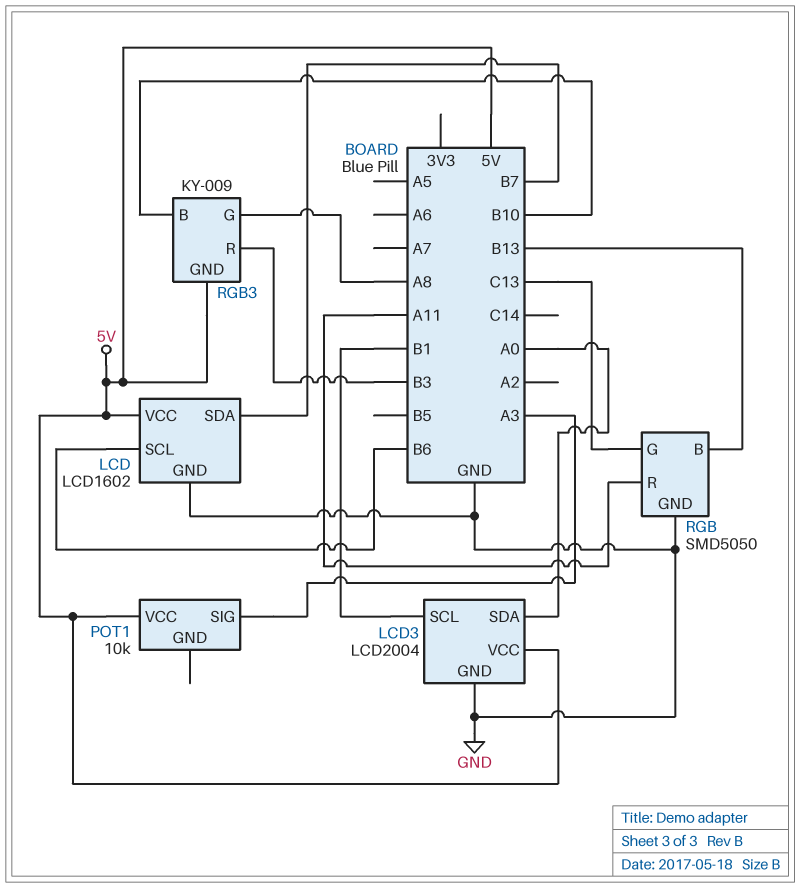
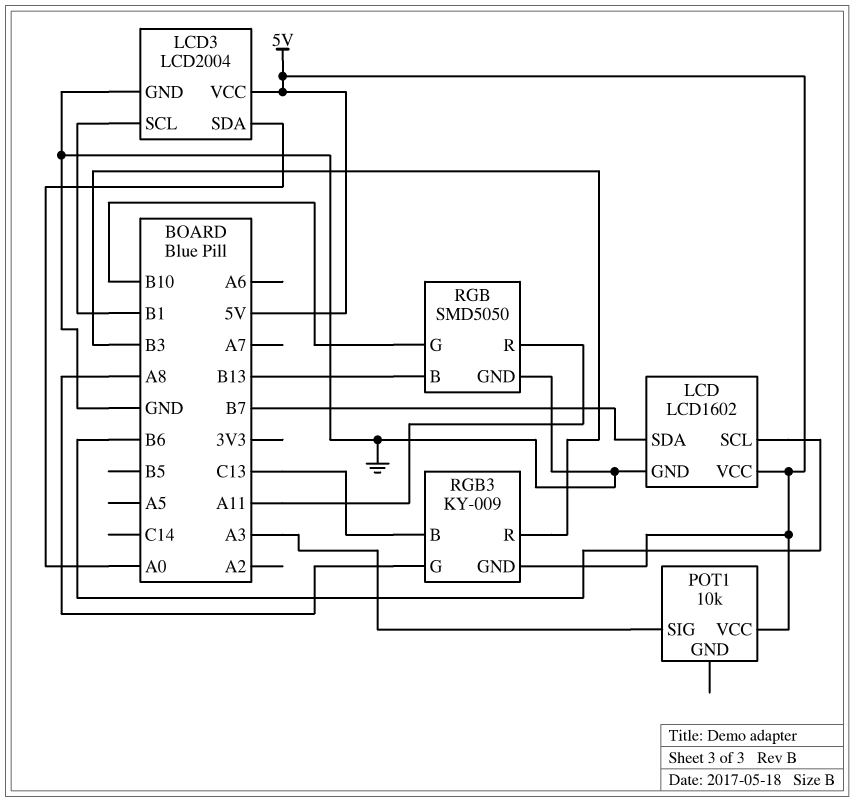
RGB pin G: C13 -> B10
RGB3 pin B: B10 -> C13

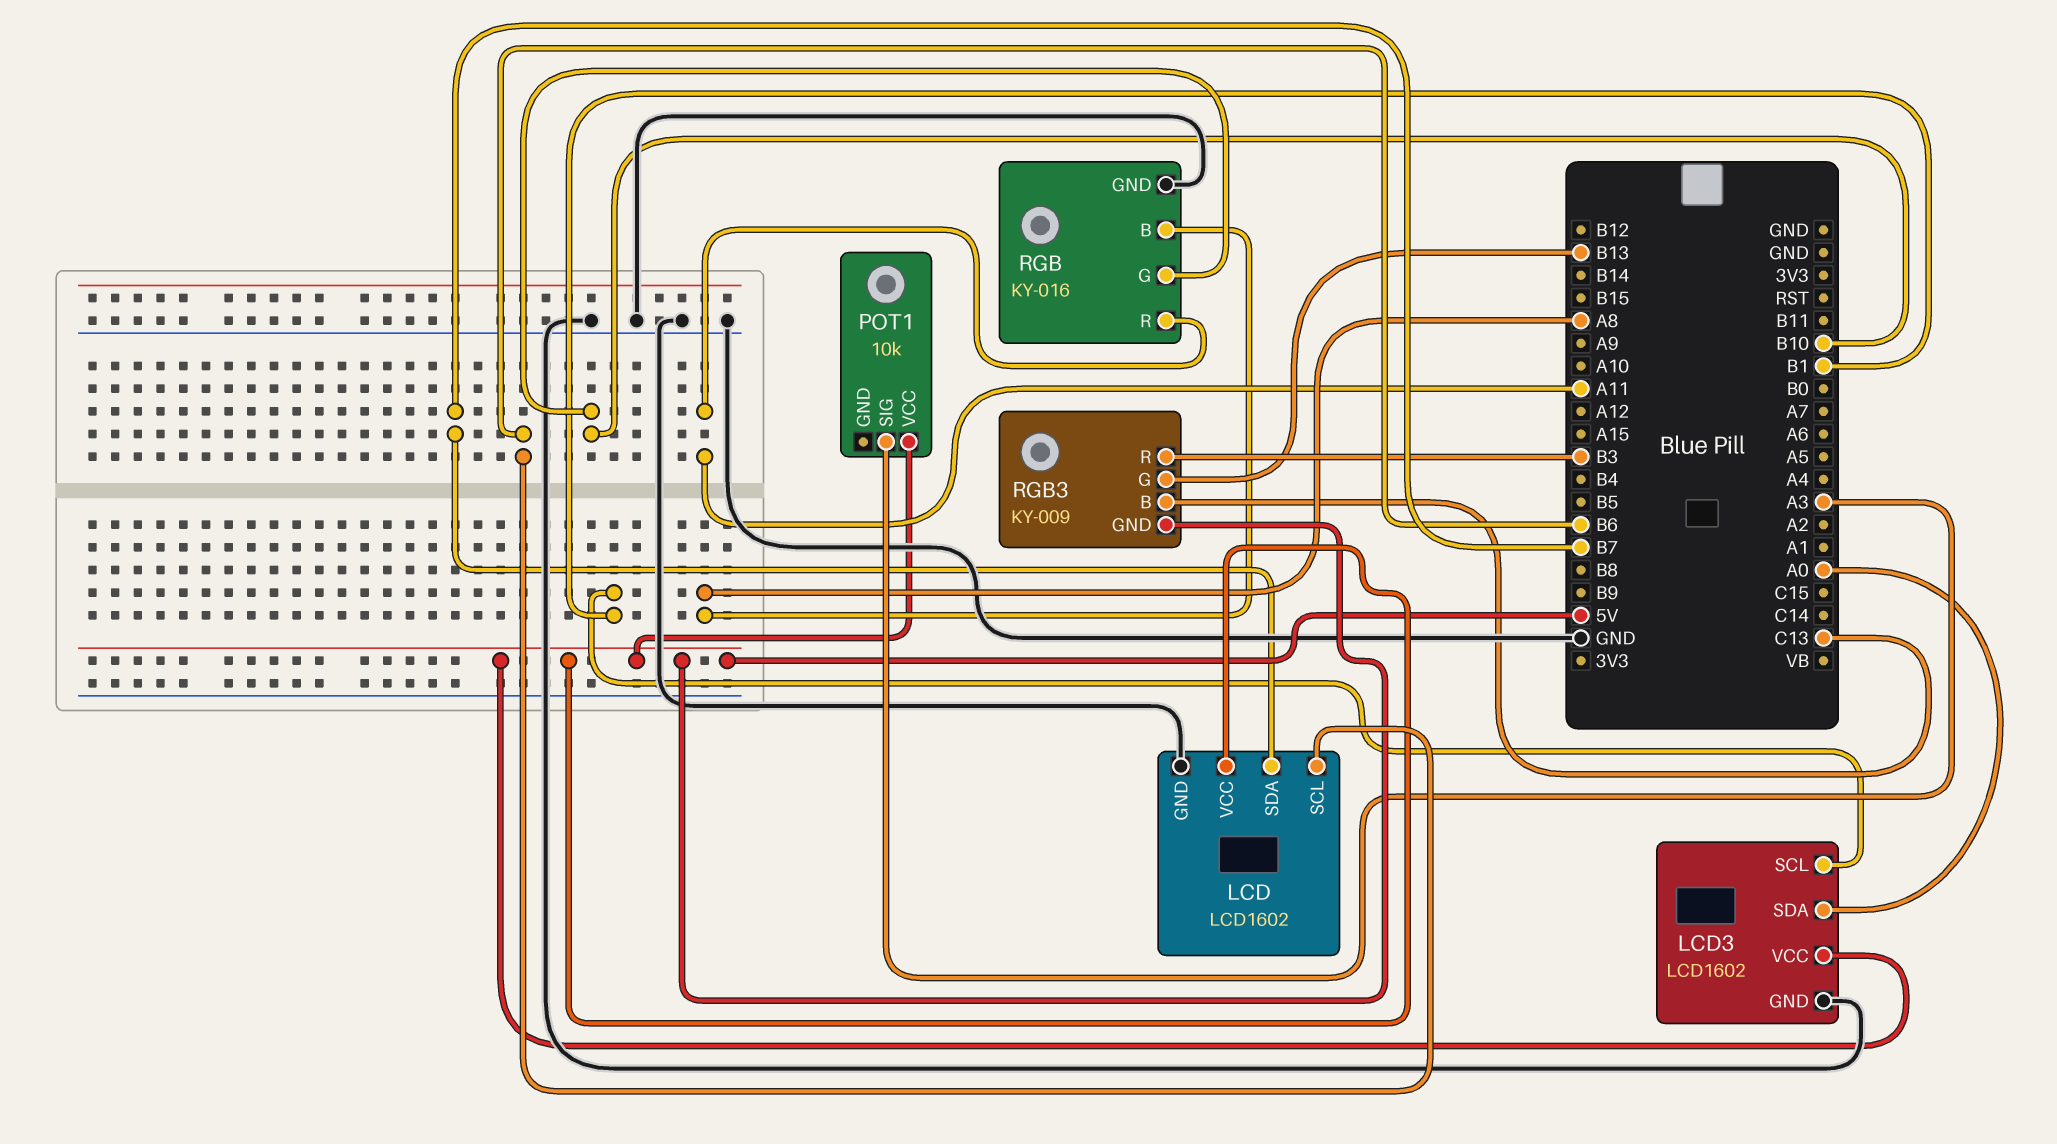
LCD3: LCD2004 -> LCD1602
RGB: SMD5050 -> KY-016
RGB pin B: B13 -> A8
RGB3 pin G: A8 -> B13

